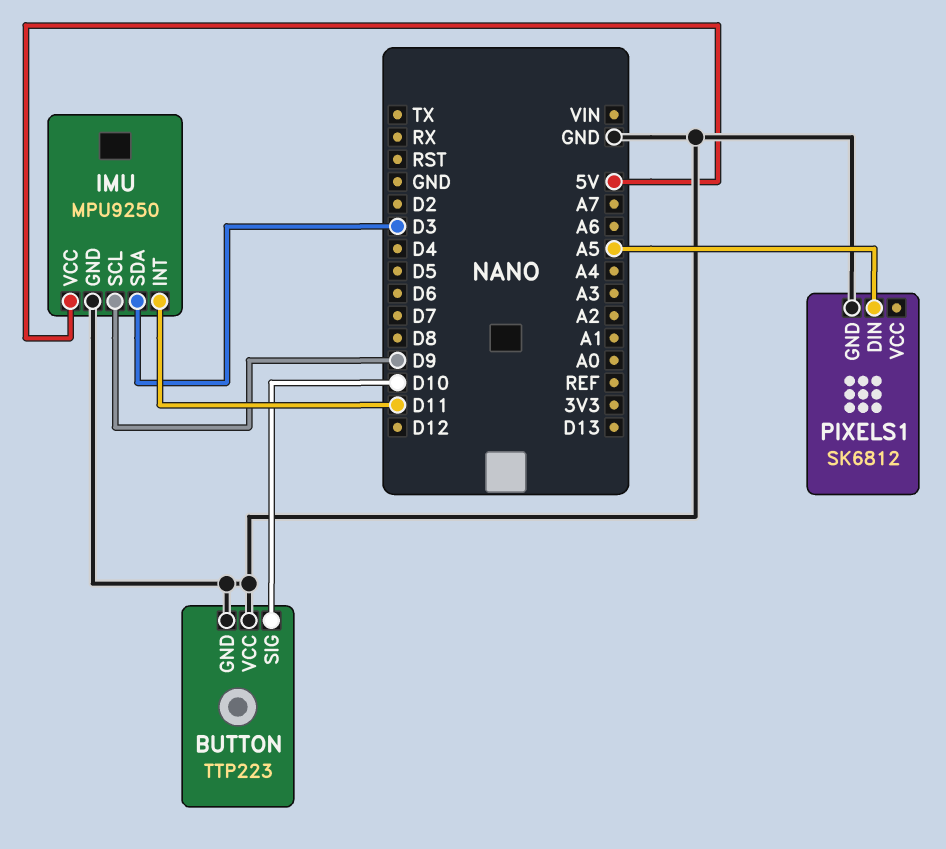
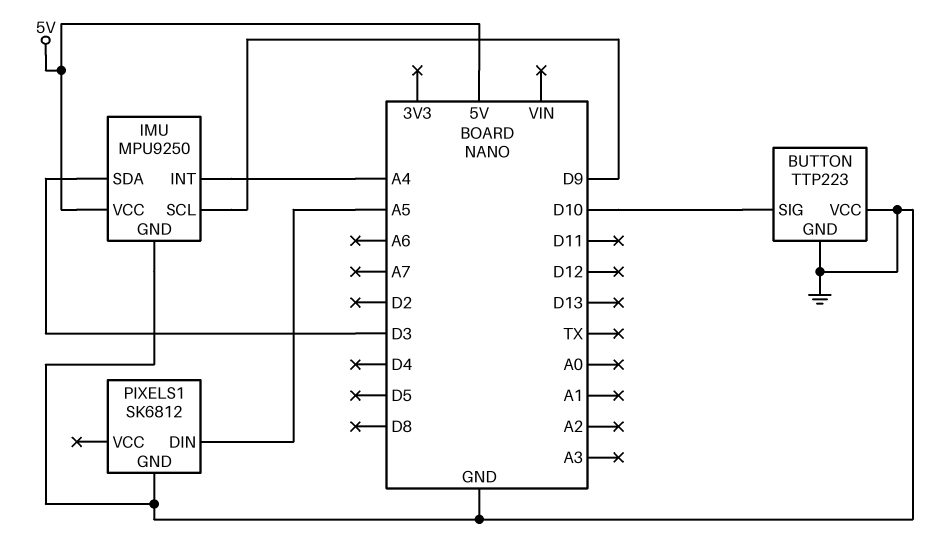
IMU pin INT: D11 -> A4

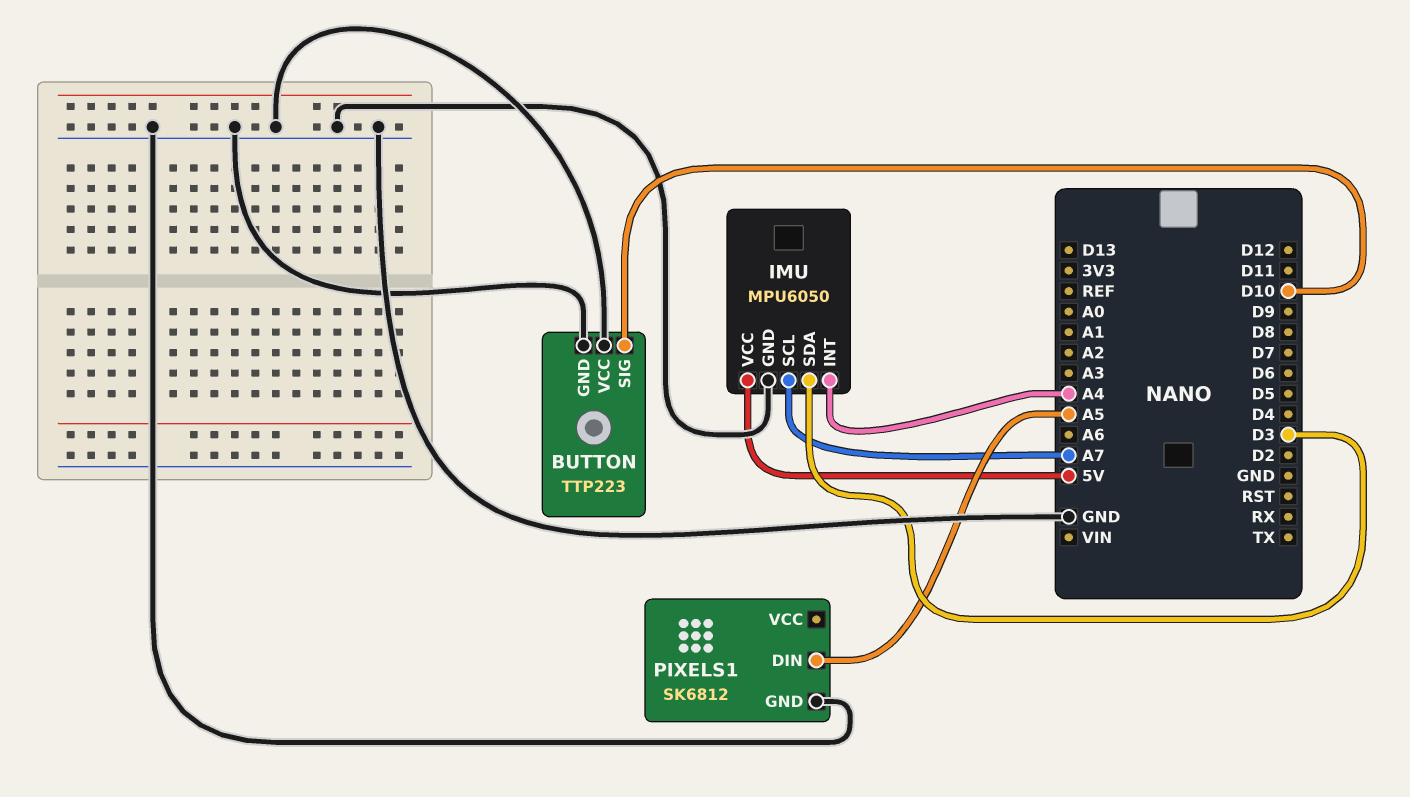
IMU: MPU9250 -> MPU6050
IMU pin SCL: D9 -> A7

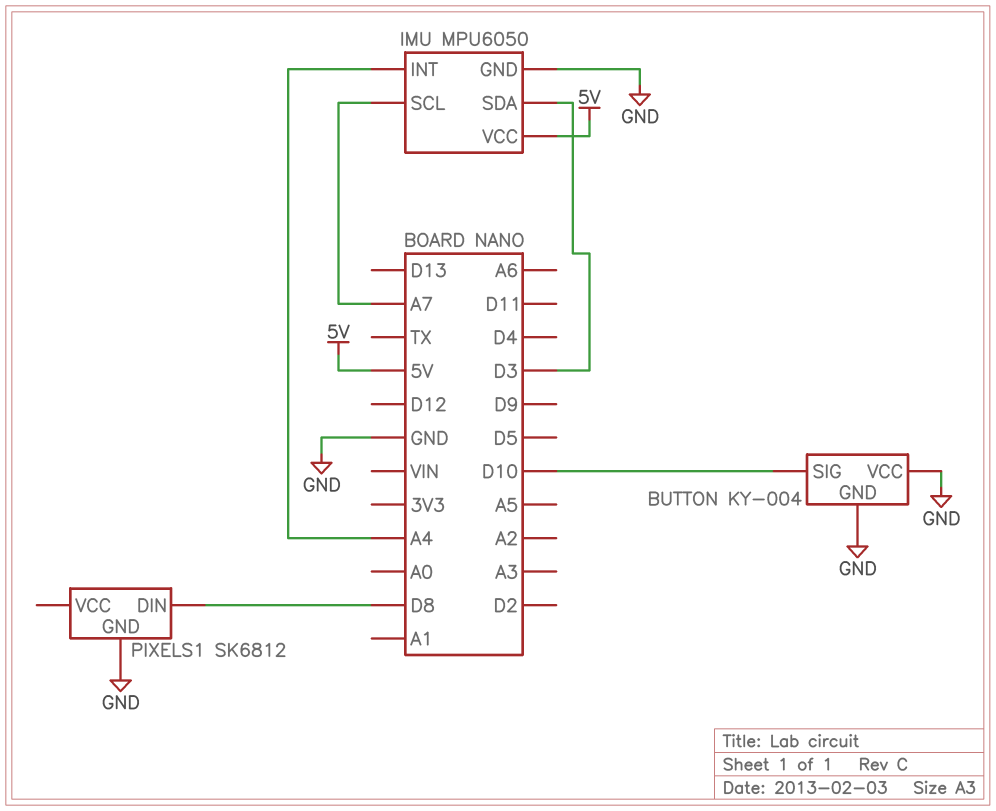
BUTTON: TTP223 -> KY-004
PIXELS1 pin DIN: A5 -> D8

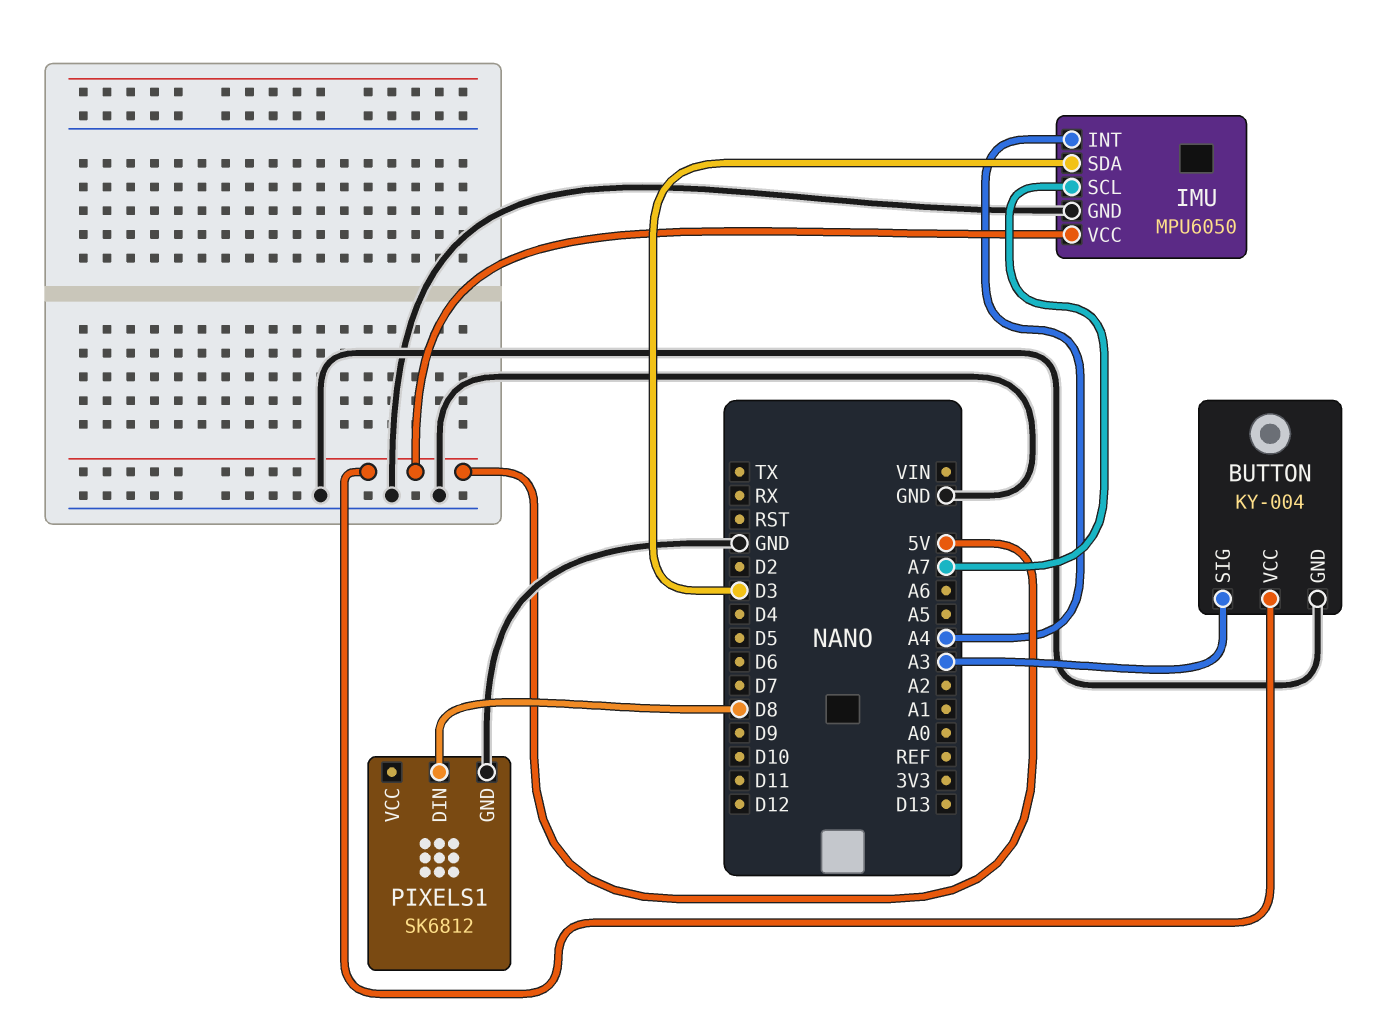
BUTTON pin SIG: D10 -> A3
BUTTON pin VCC: GND -> 5V

